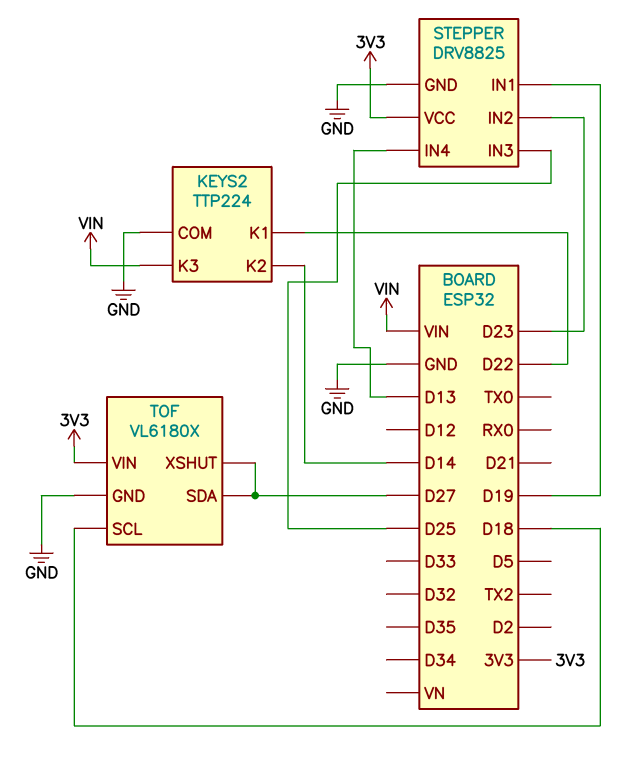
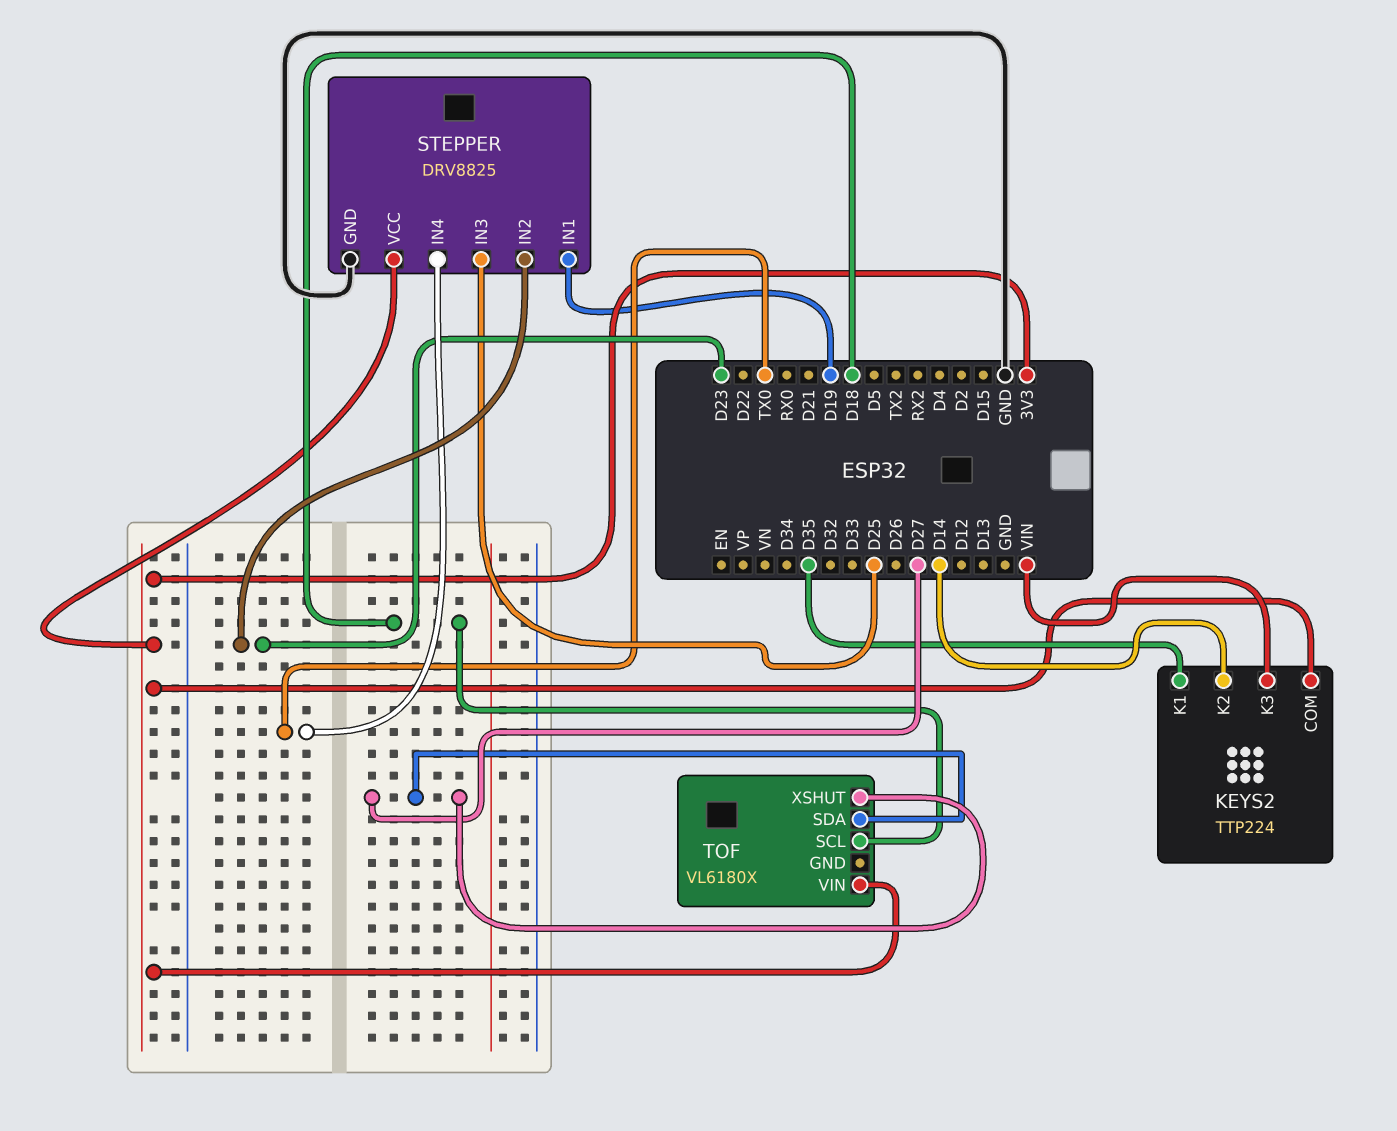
KEYS2 pin COM: GND -> 3V3
KEYS2 pin K1: D22 -> D35
STEPPER pin IN4: D13 -> TX0
TOF pin GND: GND -> none

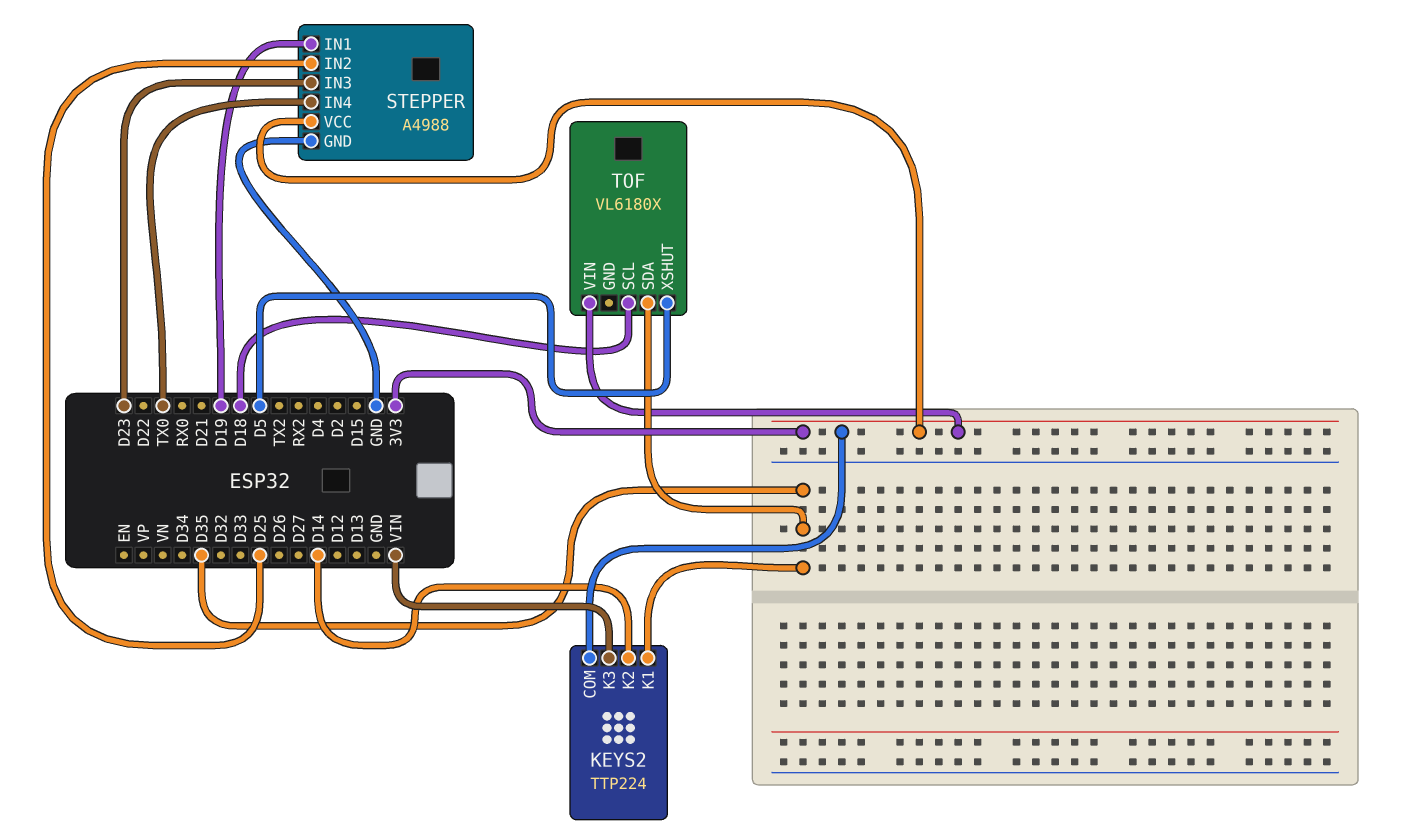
STEPPER: DRV8825 -> A4988
STEPPER pin IN2: D23 -> D25
STEPPER pin IN3: D25 -> D23
TOF pin SDA: D27 -> D35
TOF pin XSHUT: D27 -> D5

